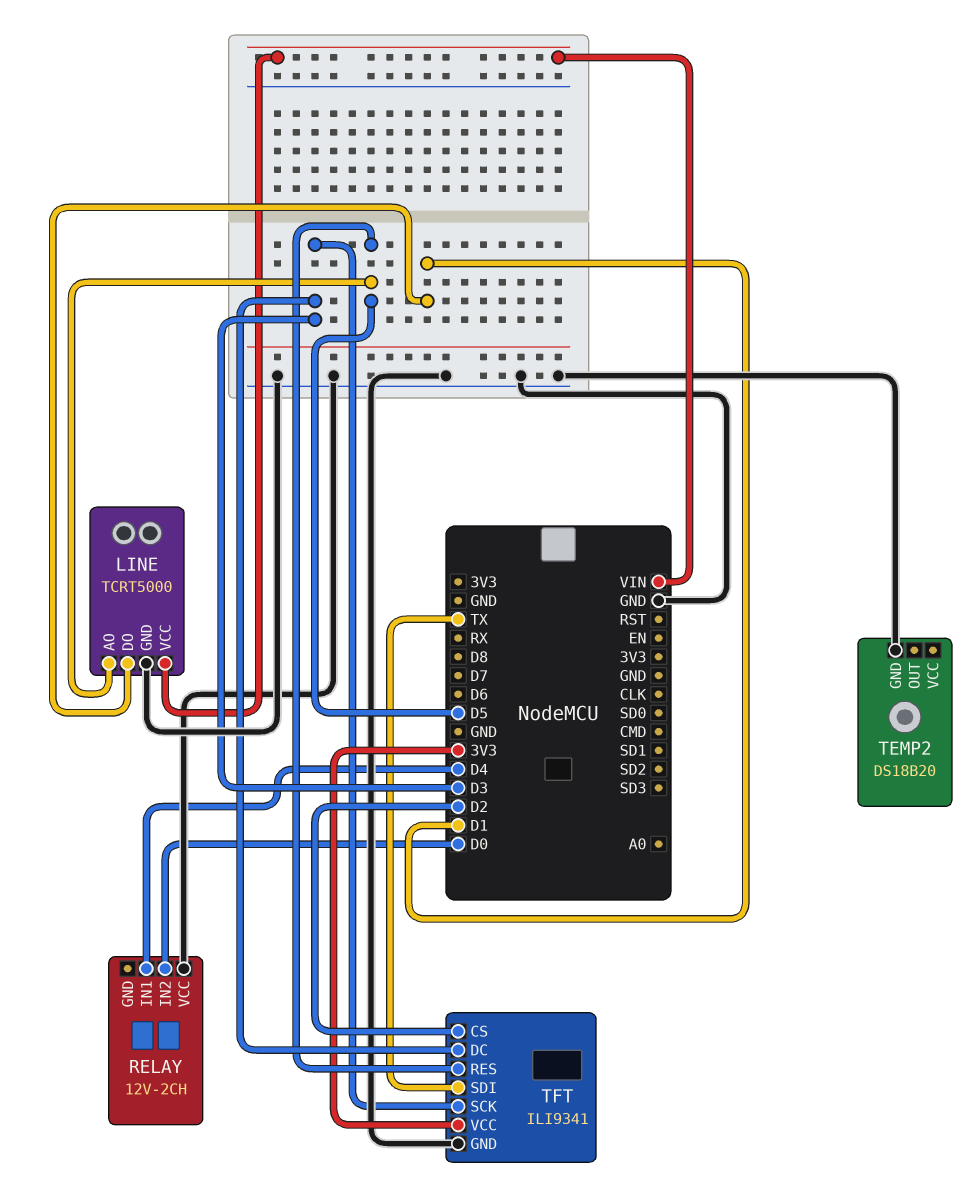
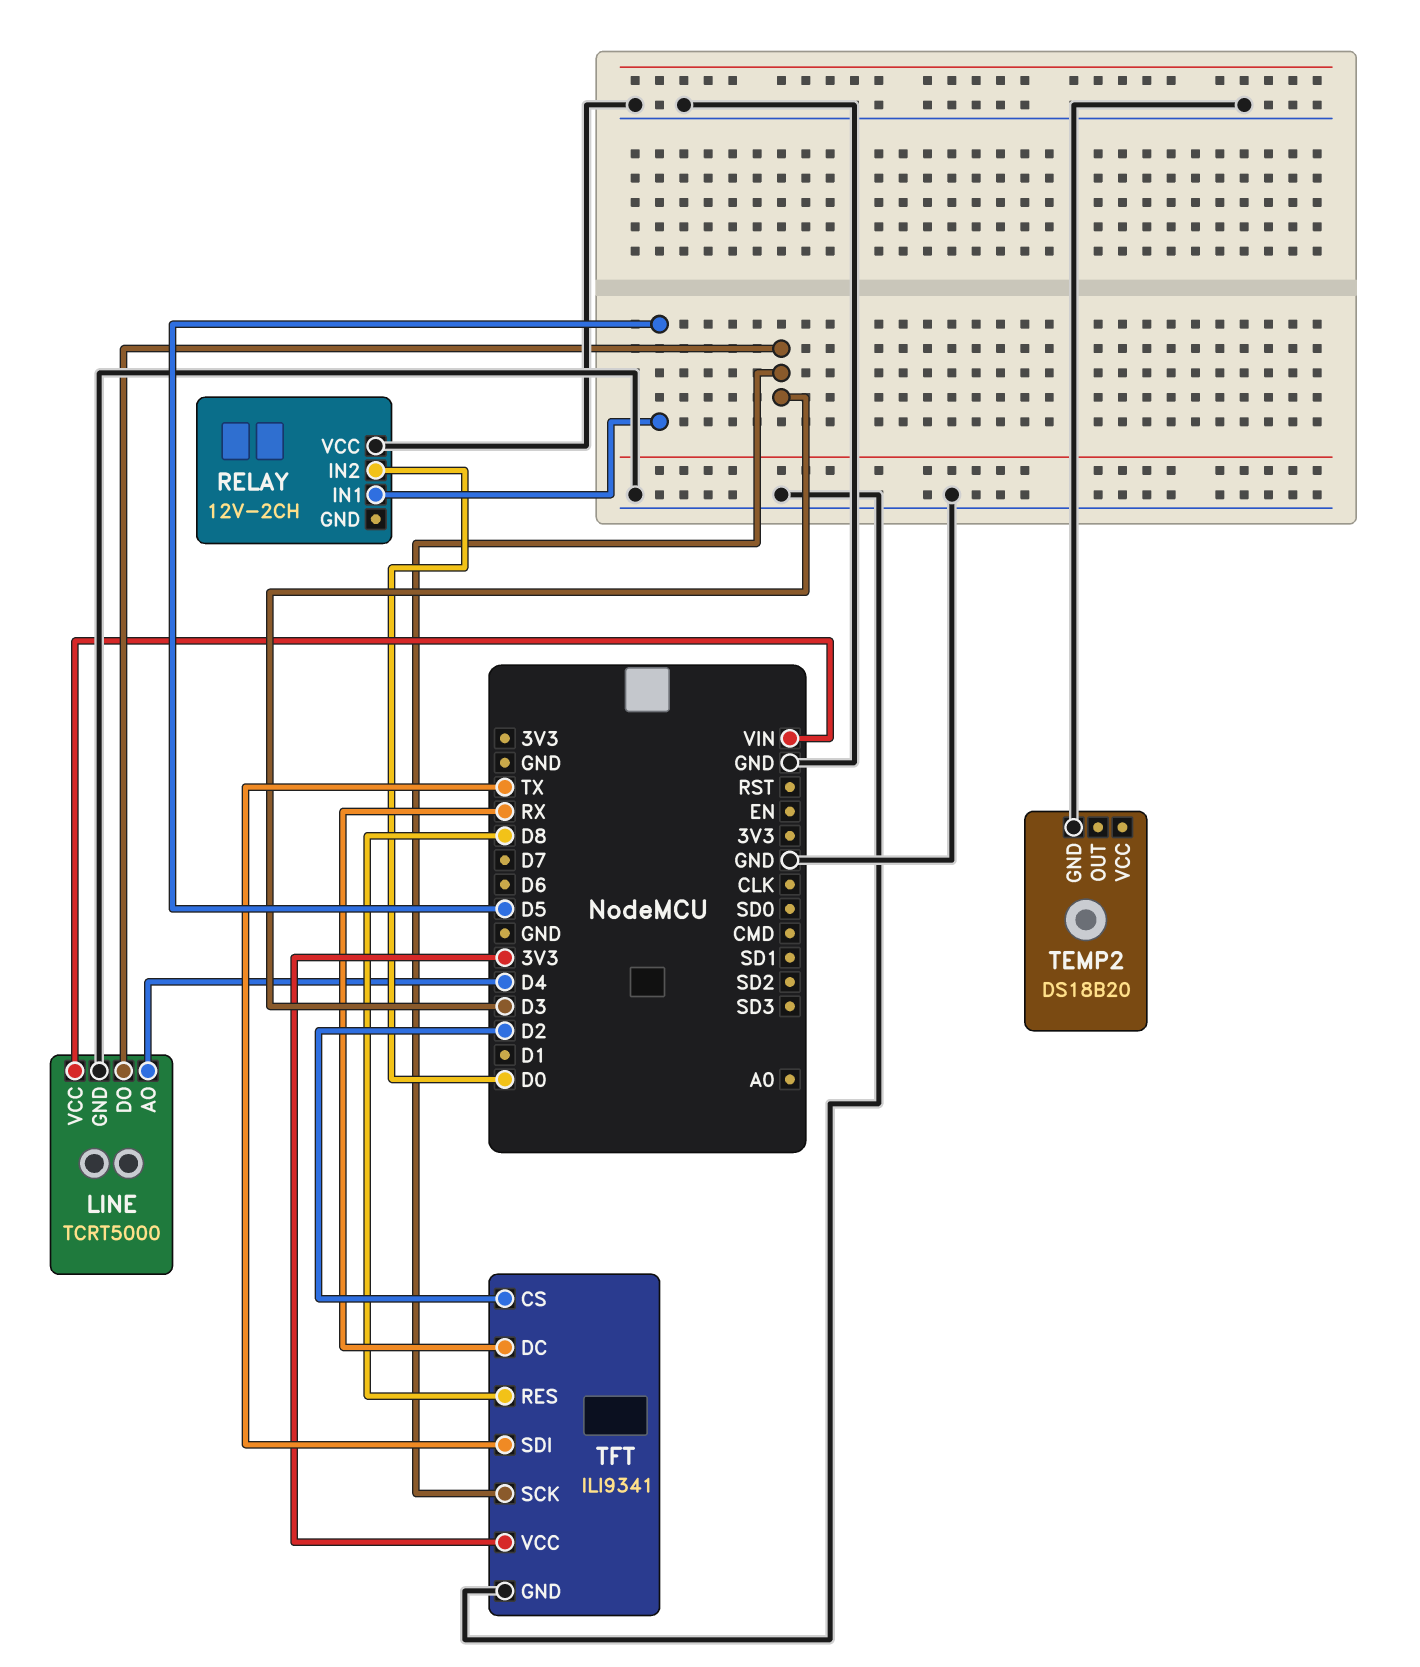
LINE pin AO: D5 -> D4
LINE pin DO: D1 -> D3
RELAY pin IN1: D4 -> D5
TFT pin DC: D3 -> RX
TFT pin RES: D5 -> D8

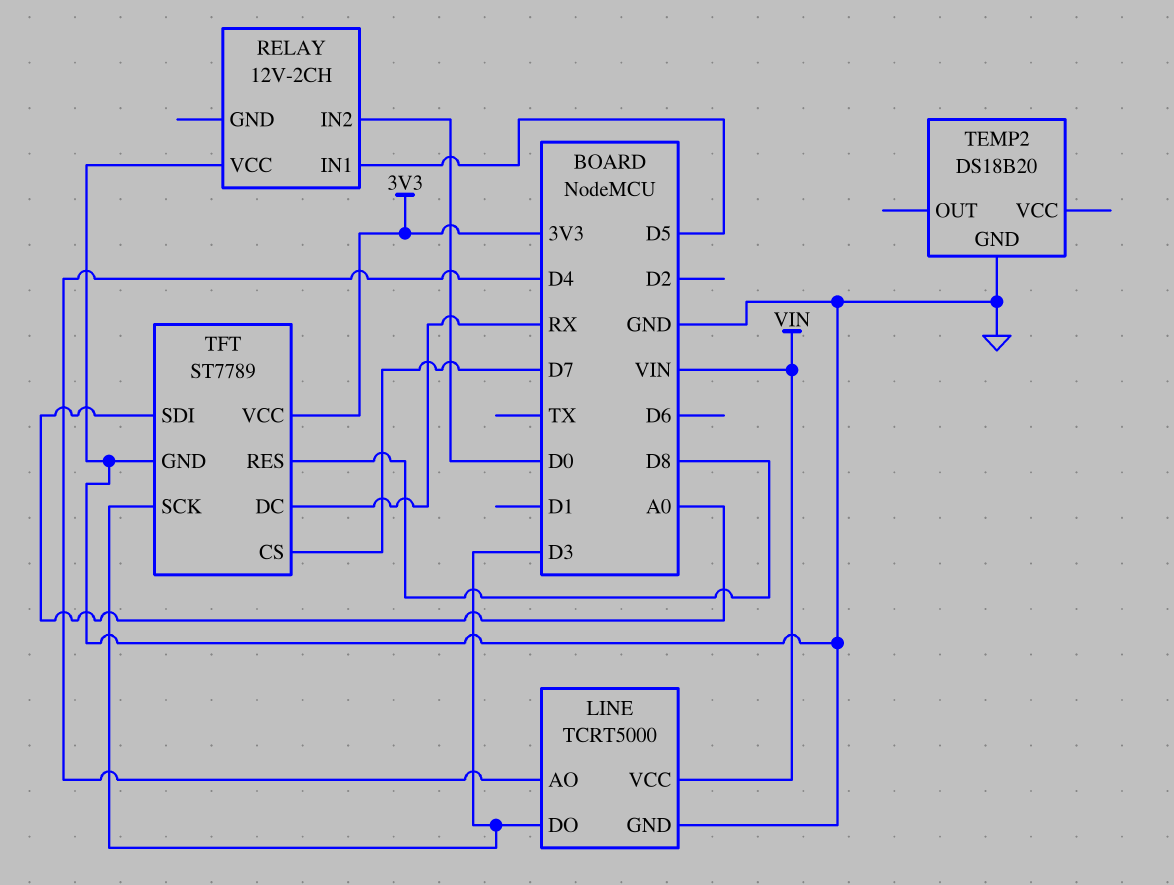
TFT: ILI9341 -> ST7789
TFT pin CS: D2 -> D7
TFT pin SDI: TX -> A0

